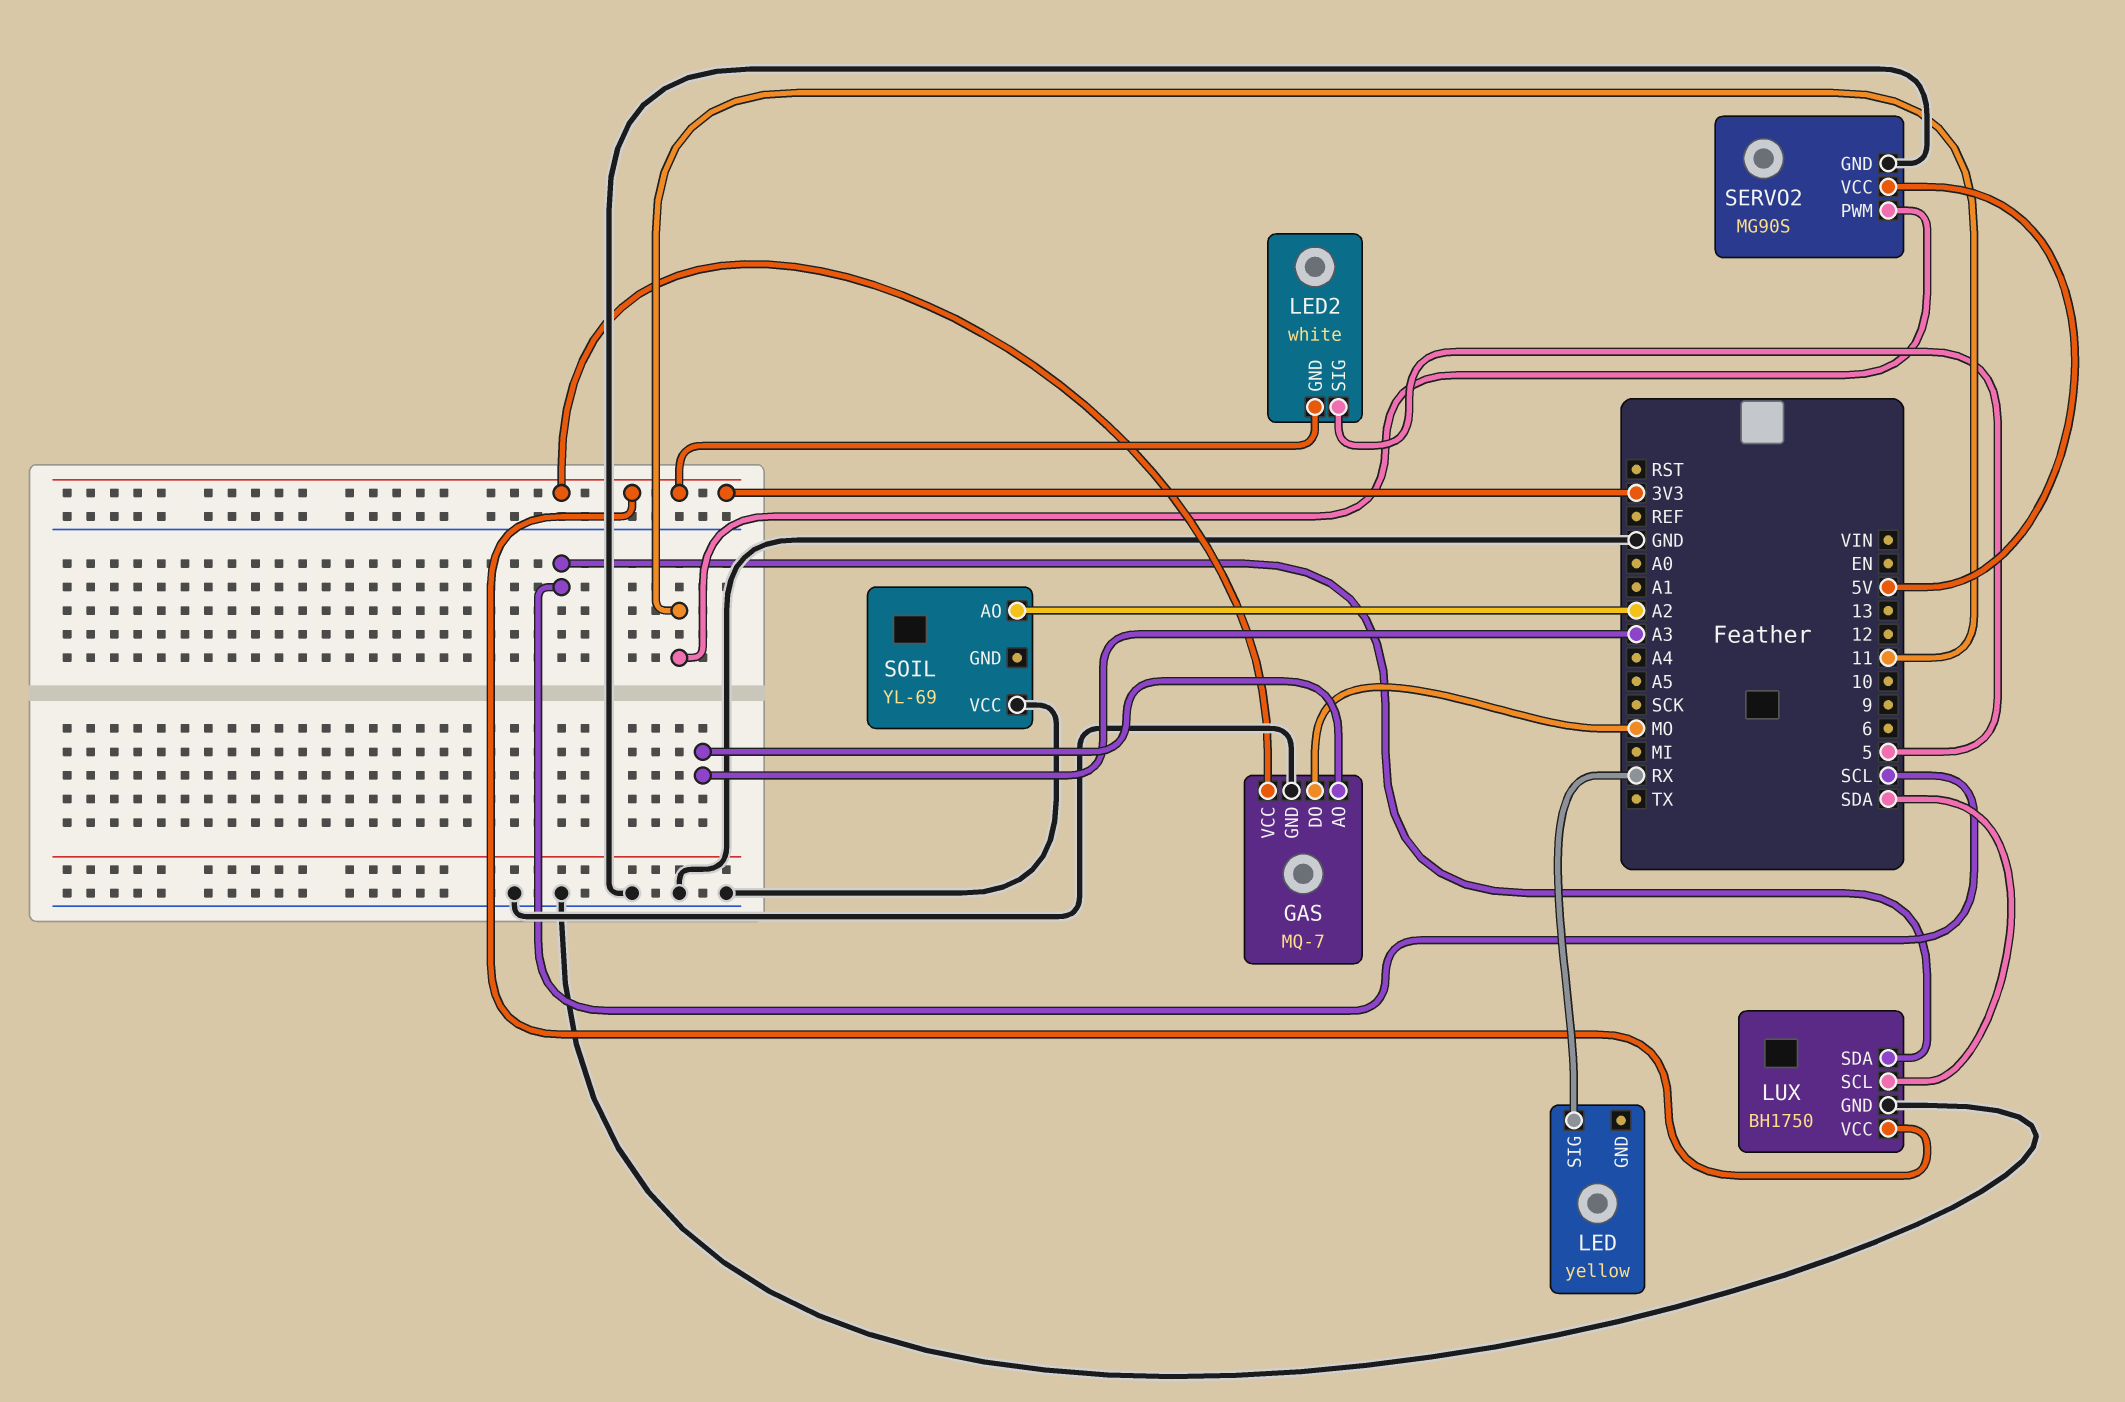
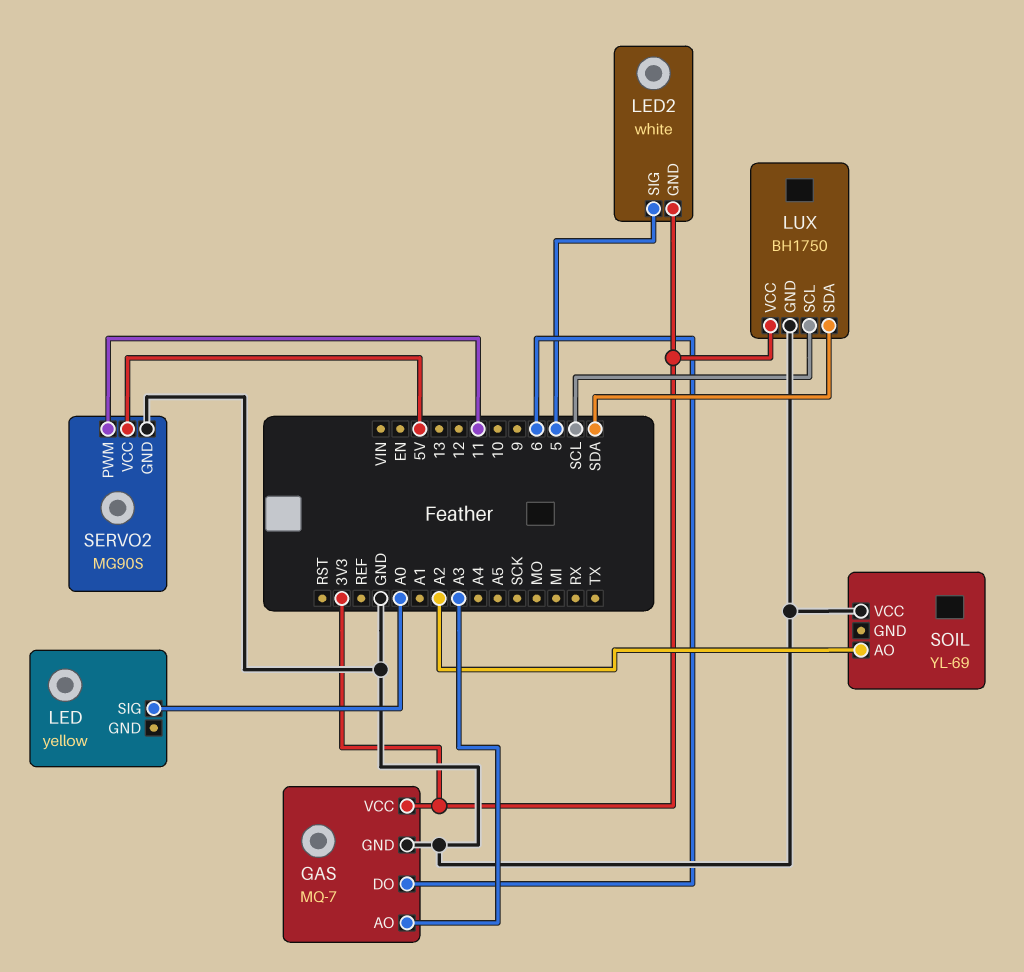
GAS pin DO: MO -> 6
LED pin SIG: RX -> A0
LUX pin SCL: SDA -> SCL
LUX pin SDA: SCL -> SDA

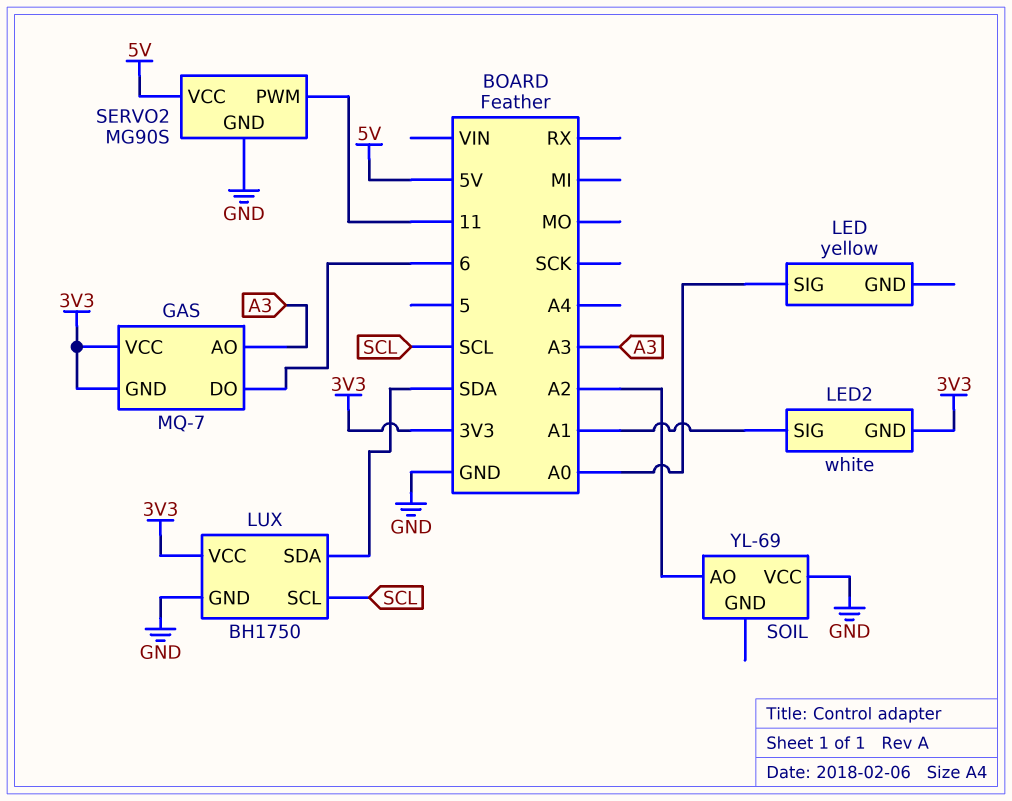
GAS pin GND: GND -> 3V3
LED2 pin SIG: 5 -> A1

